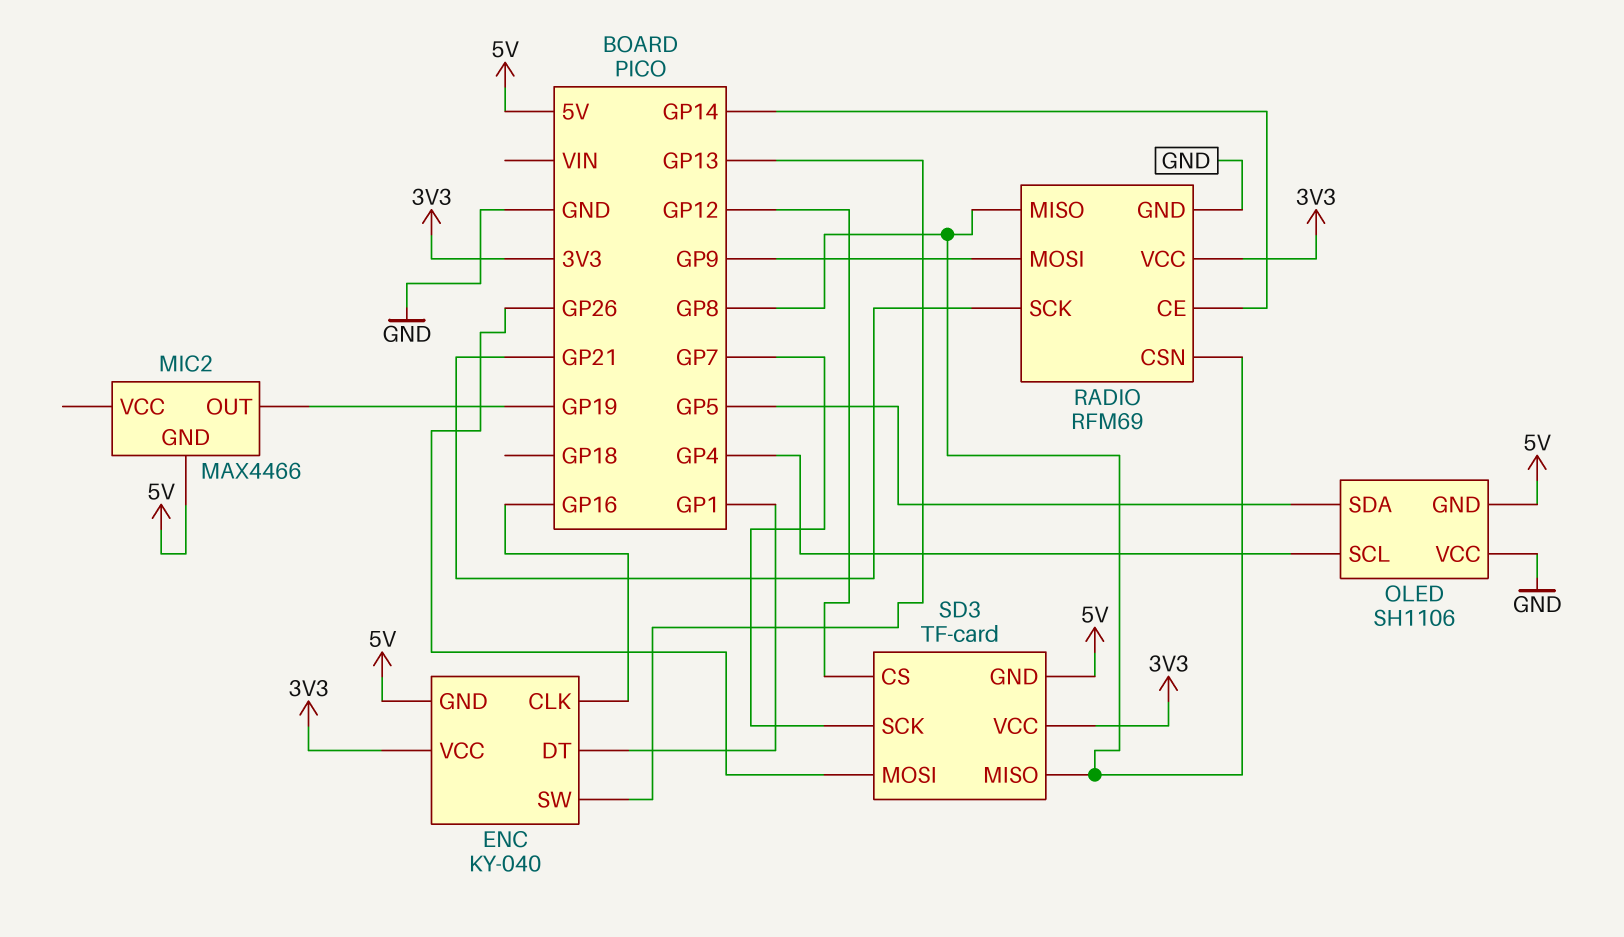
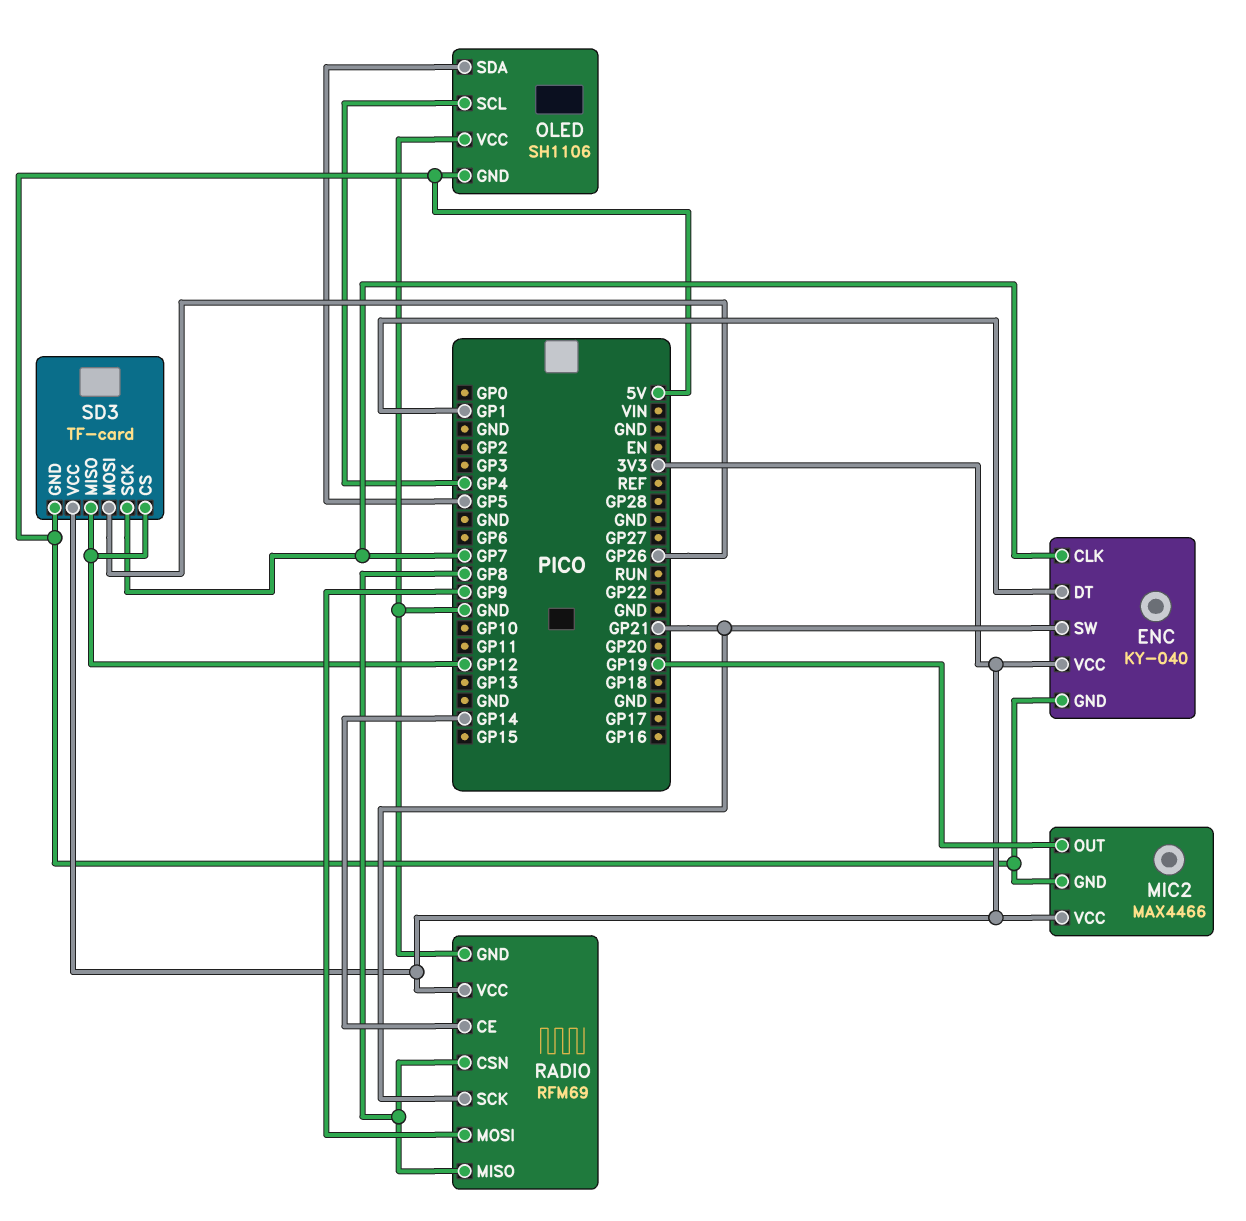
ENC pin CLK: GP16 -> GP7
ENC pin SW: GP13 -> GP21
MIC2 pin VCC: none -> 3V3
SD3 pin MISO: GP8 -> GP12

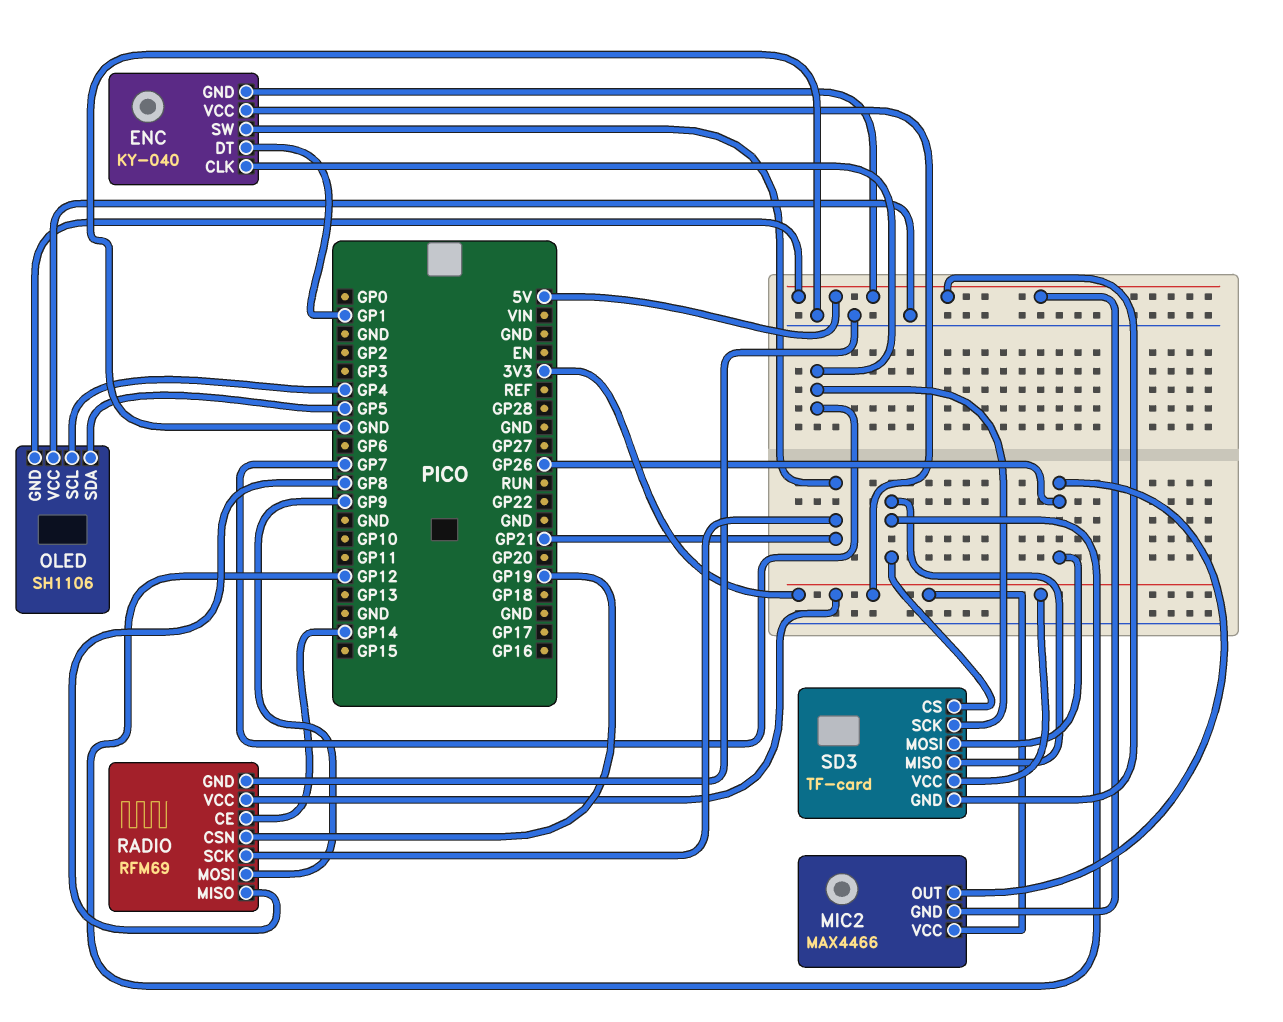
MIC2 pin OUT: GP19 -> GP26
RADIO pin CSN: GP8 -> GP19

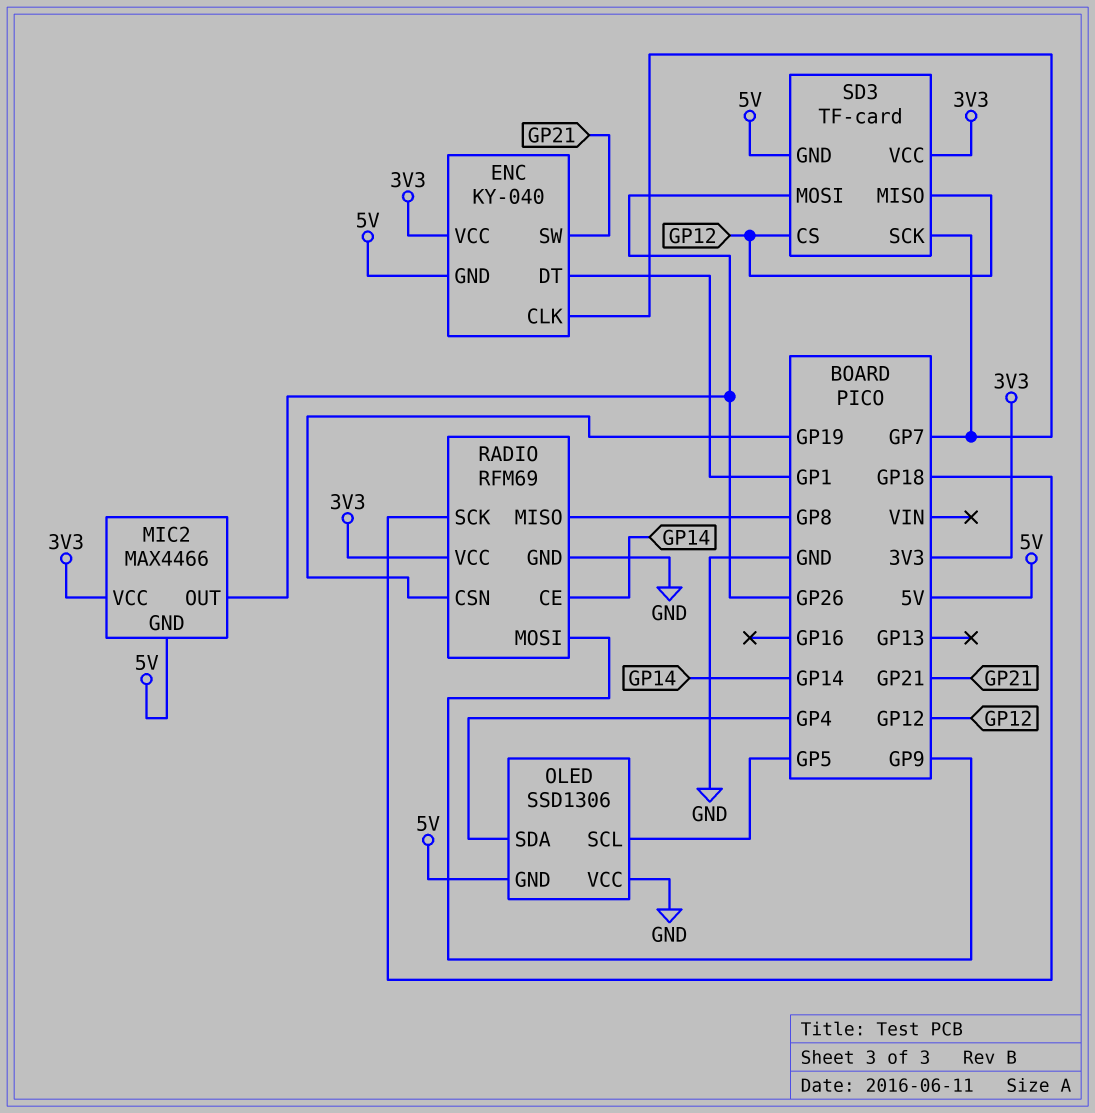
OLED: SH1106 -> SSD1306
OLED pin SCL: GP4 -> GP5
OLED pin SDA: GP5 -> GP4
RADIO pin SCK: GP21 -> GP18

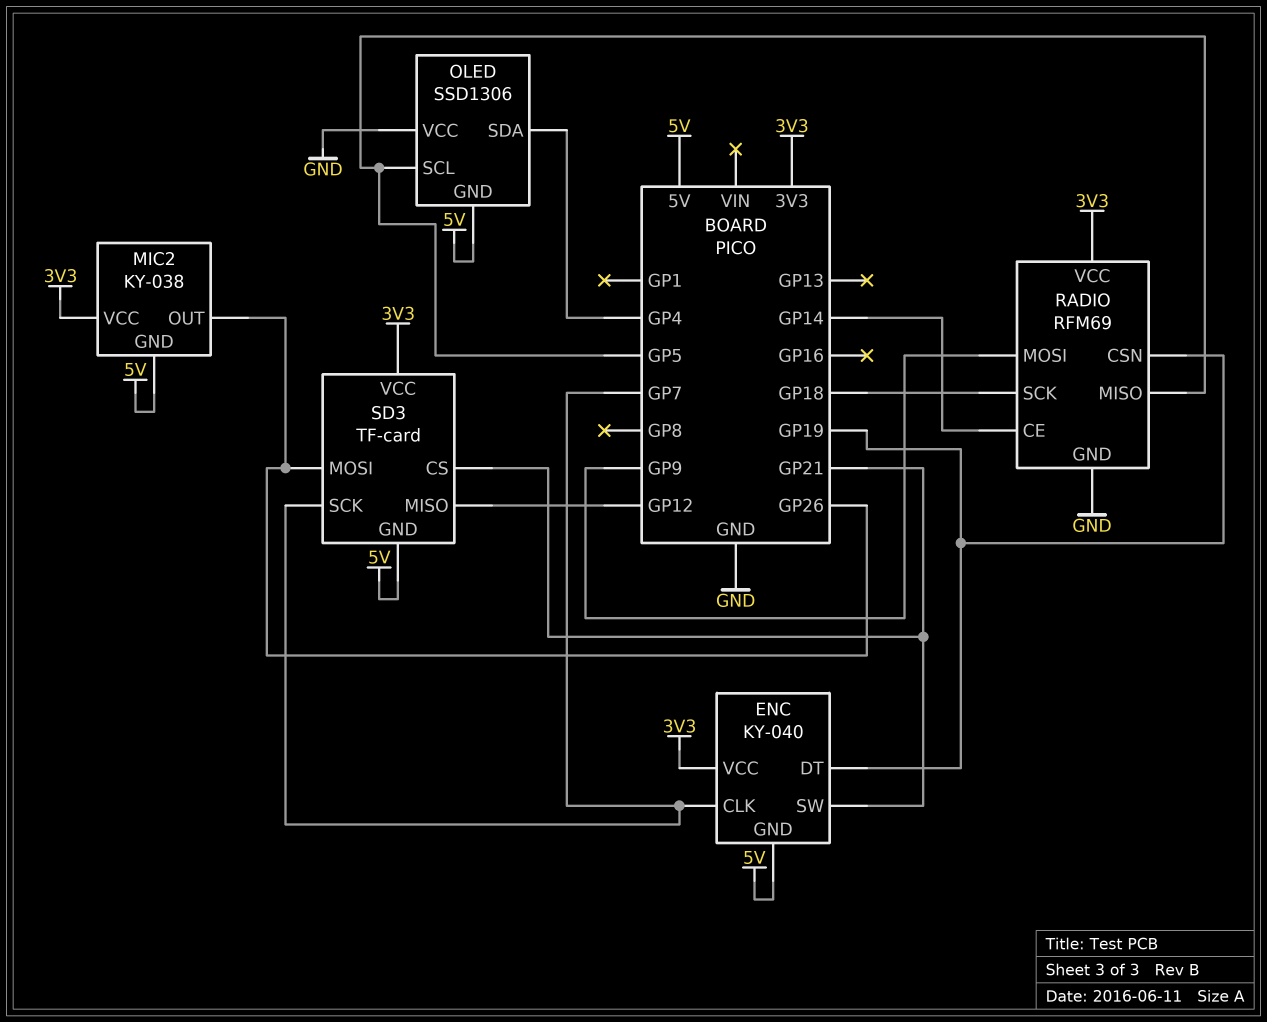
ENC pin DT: GP1 -> GP19
MIC2: MAX4466 -> KY-038
RADIO pin MISO: GP8 -> GP5
SD3 pin CS: GP12 -> GP21

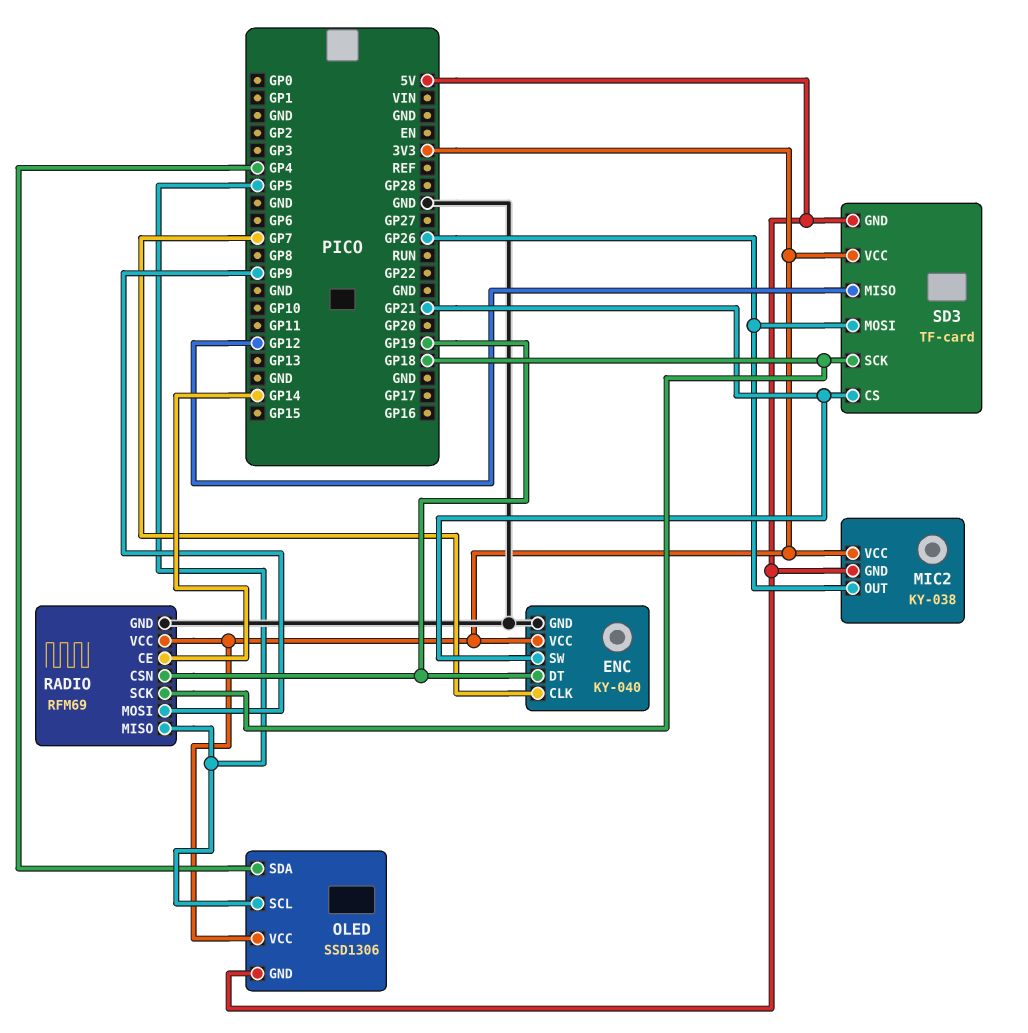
ENC pin GND: 5V -> GND
OLED pin VCC: GND -> 3V3
SD3 pin SCK: GP7 -> GP18

